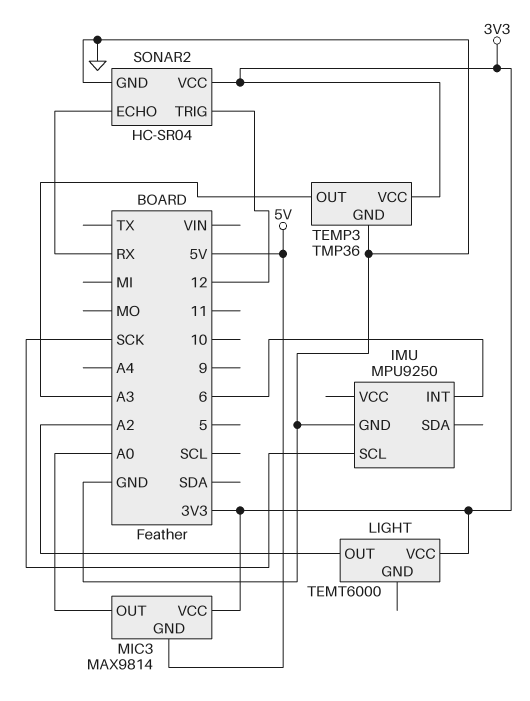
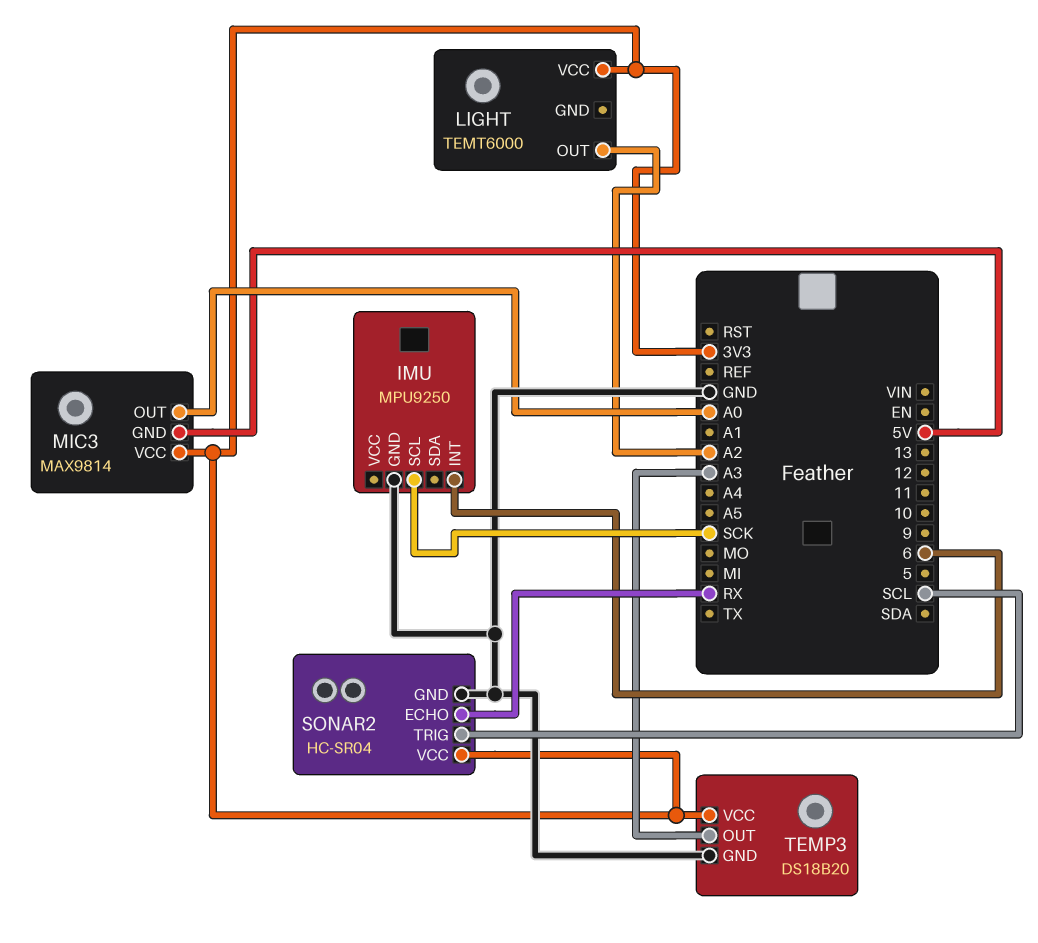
SONAR2 pin TRIG: 12 -> SCL
TEMP3: TMP36 -> DS18B20

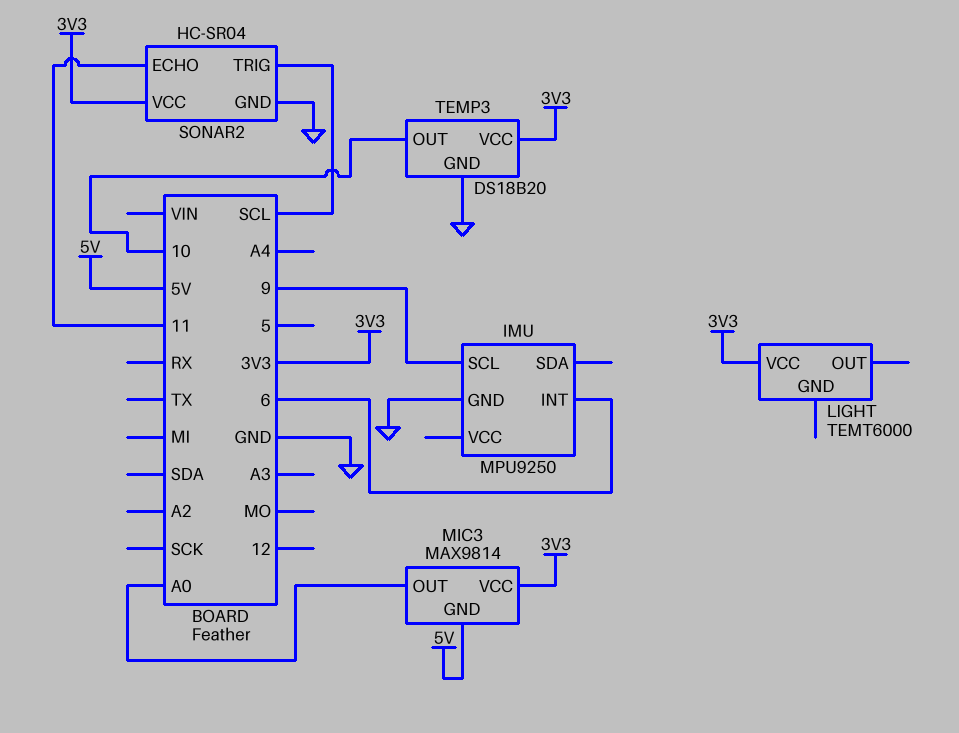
IMU pin SCL: SCK -> 9
LIGHT pin OUT: A2 -> none
SONAR2 pin ECHO: RX -> 11
TEMP3 pin OUT: A3 -> 10

